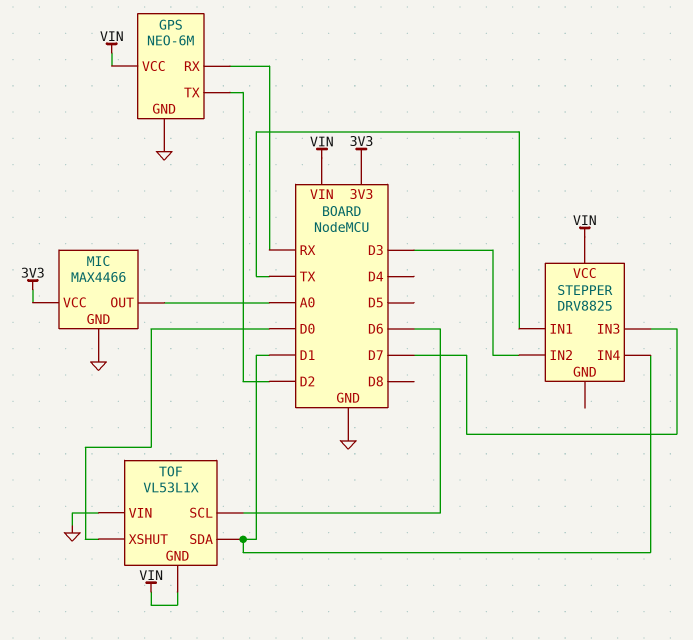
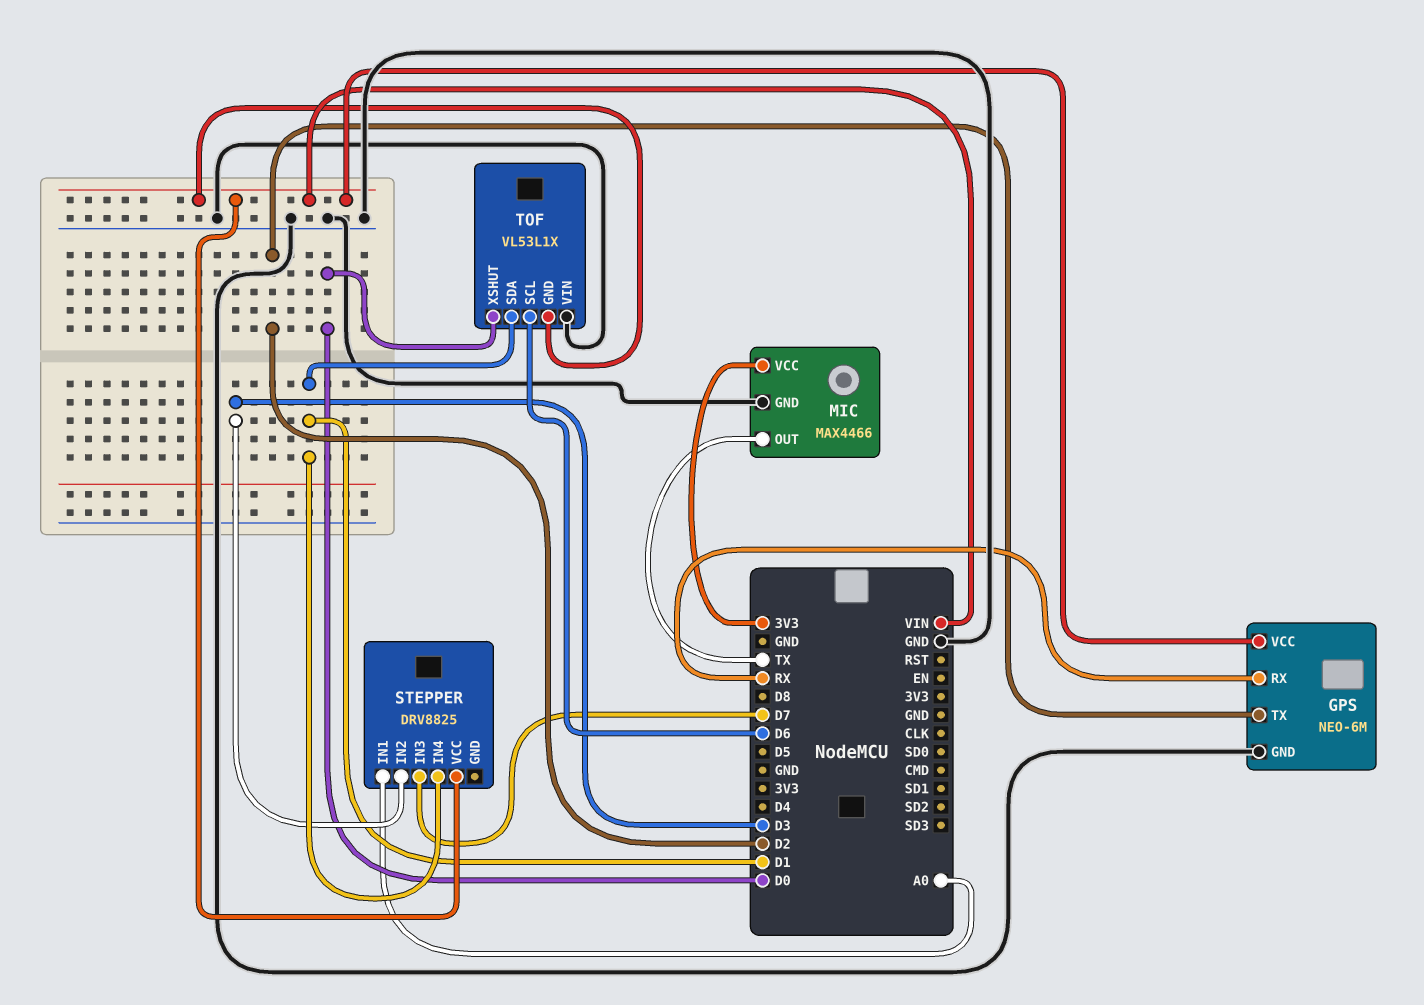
MIC pin OUT: A0 -> TX
STEPPER pin IN1: TX -> A0

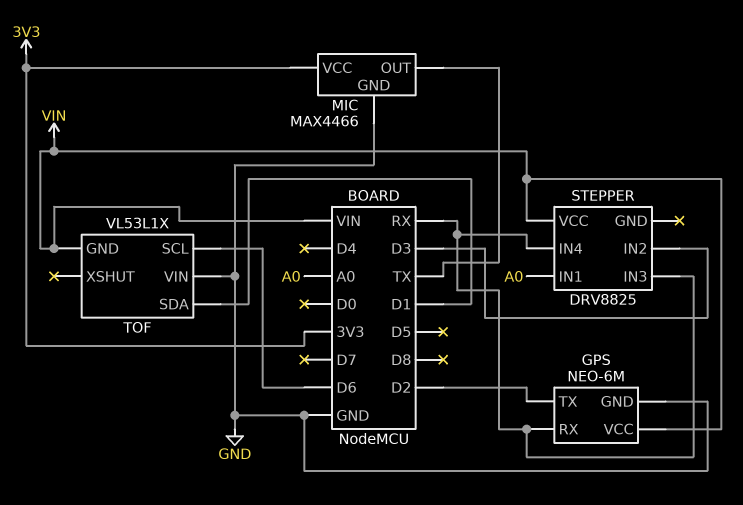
STEPPER pin IN3: D7 -> RX
STEPPER pin IN4: D1 -> RX
TOF pin XSHUT: D0 -> none

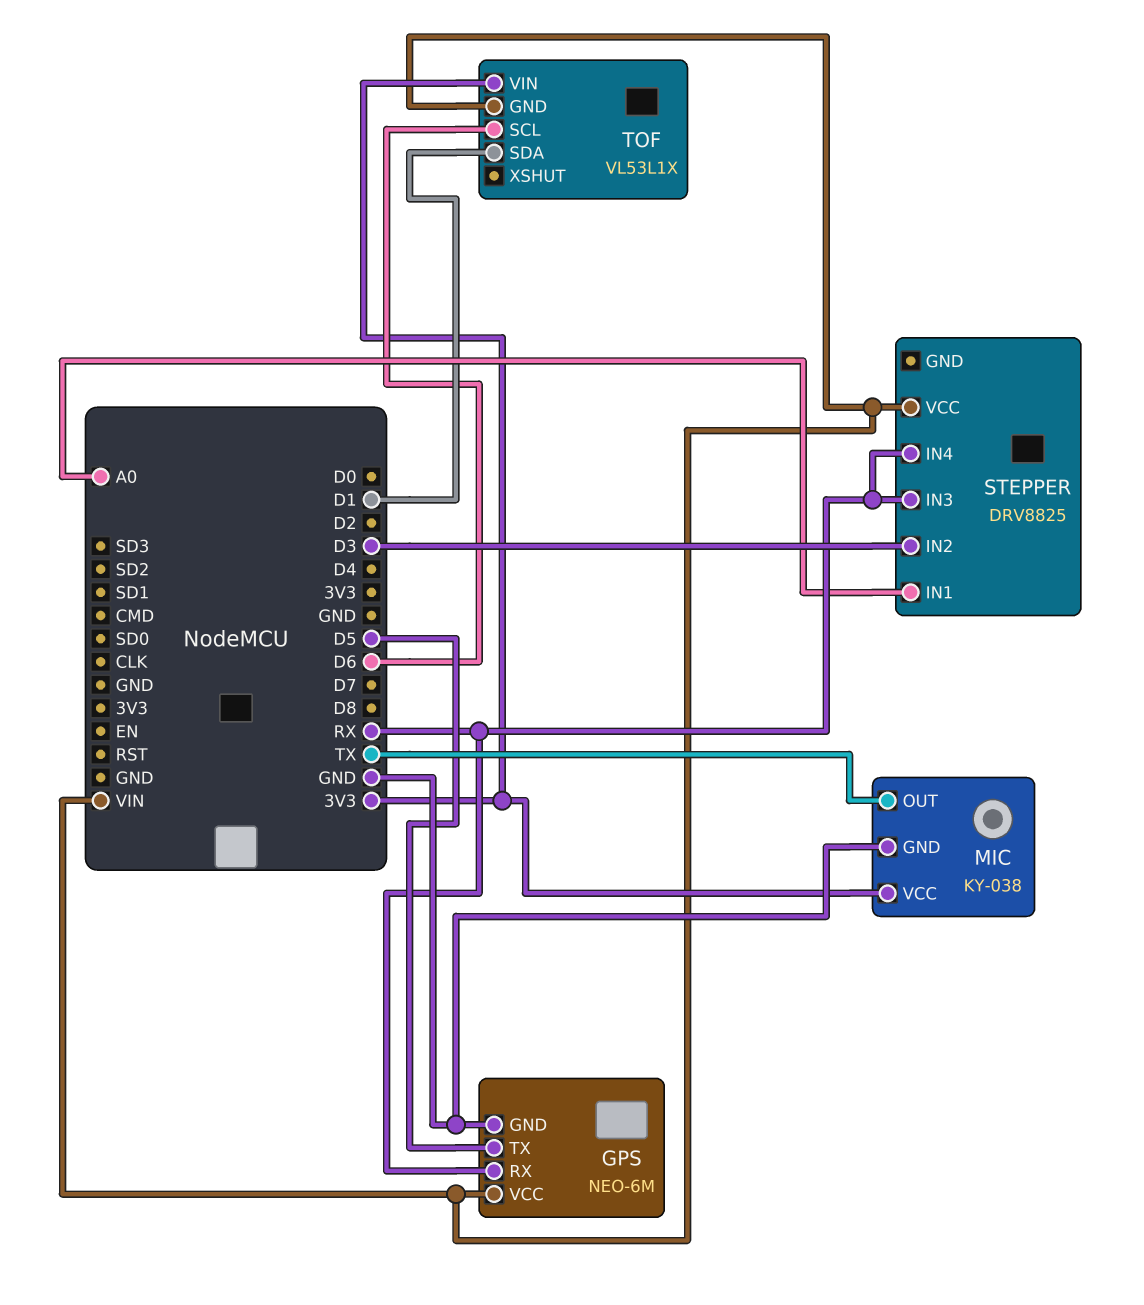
GPS pin TX: D2 -> D5
MIC: MAX4466 -> KY-038
TOF pin VIN: GND -> 3V3

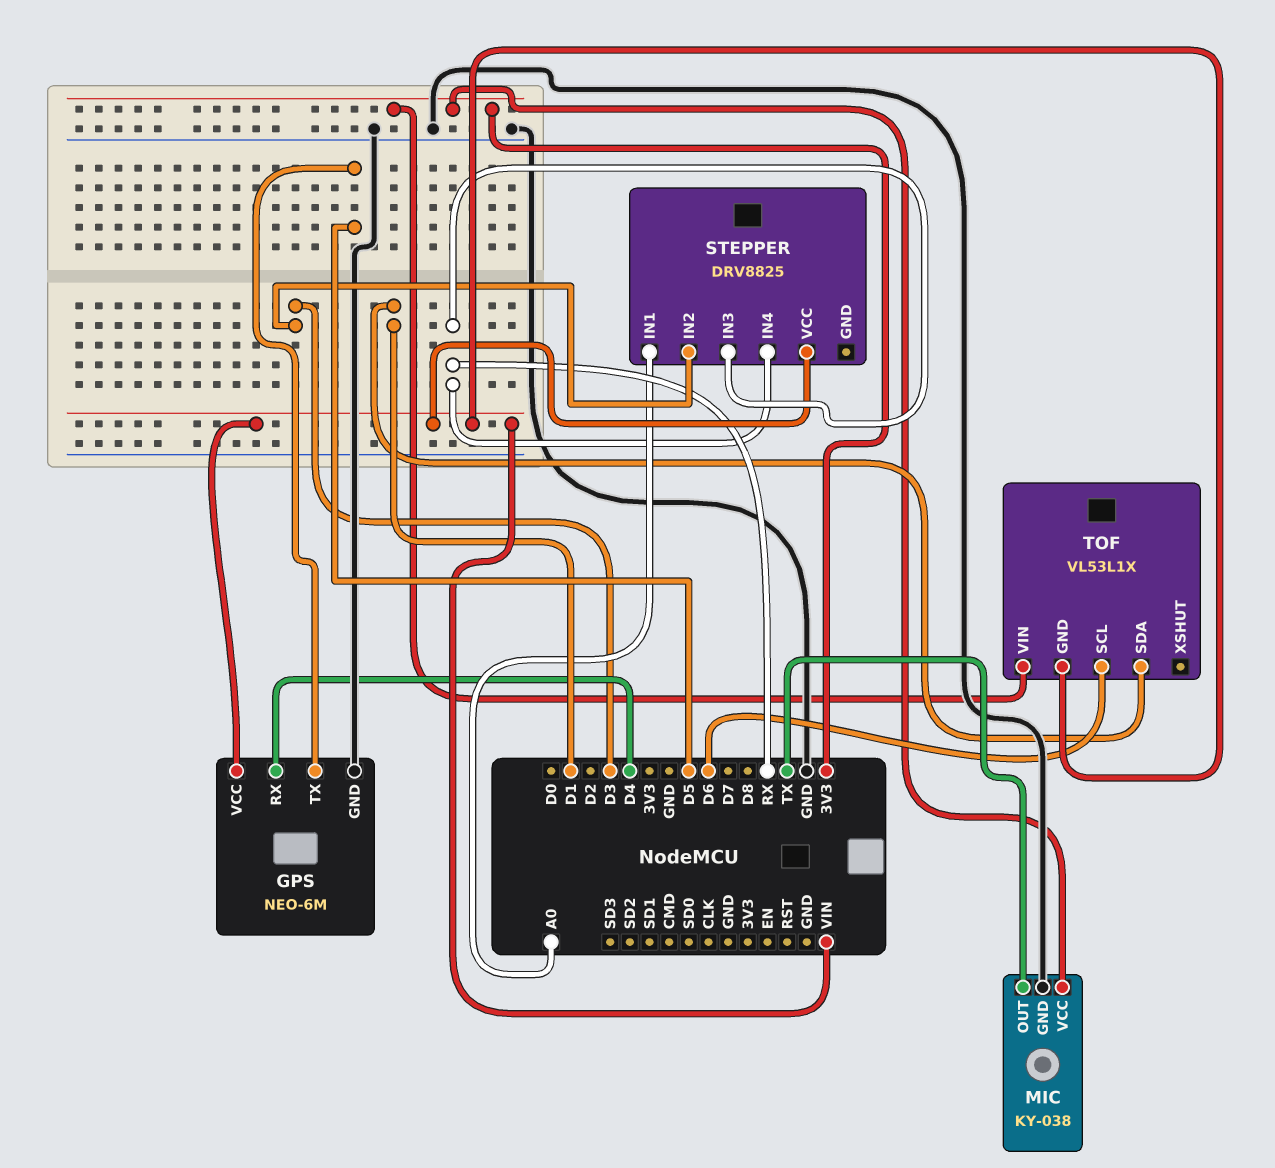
GPS pin RX: RX -> D4

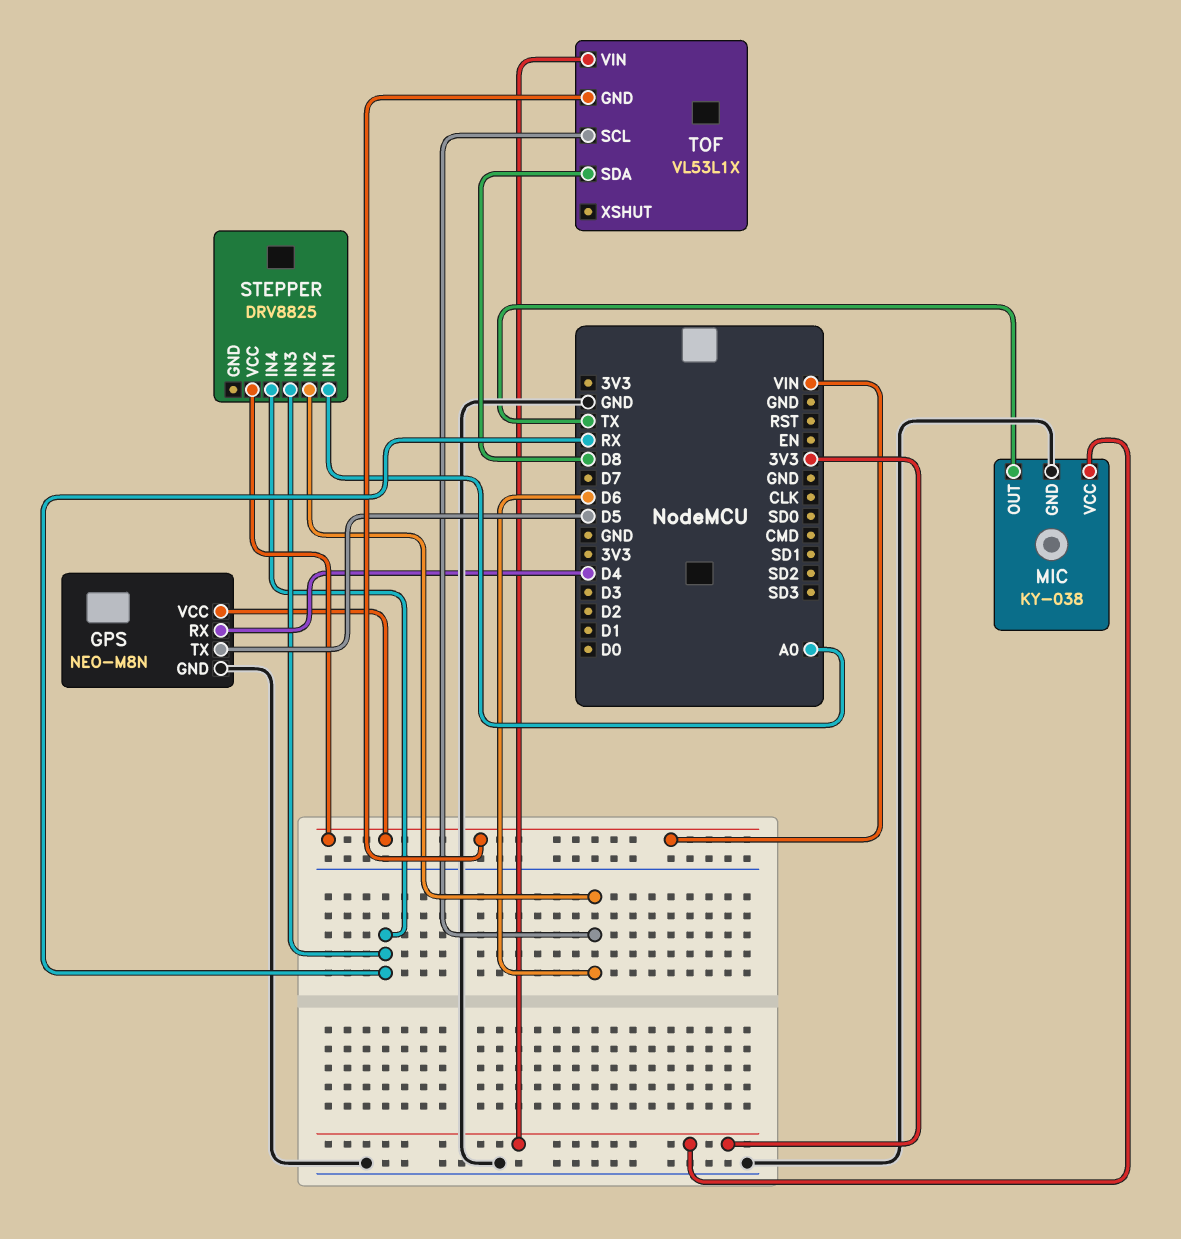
GPS: NEO-6M -> NEO-M8N
STEPPER pin IN2: D3 -> D6
TOF pin SDA: D1 -> D8

